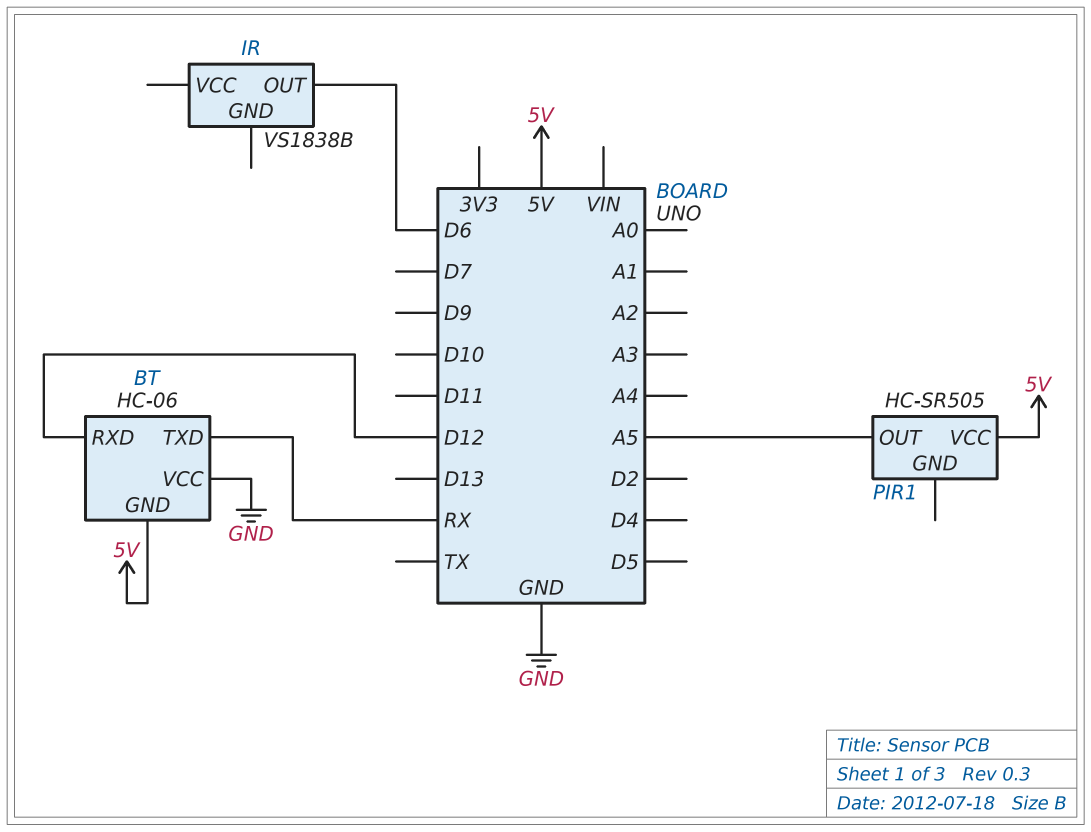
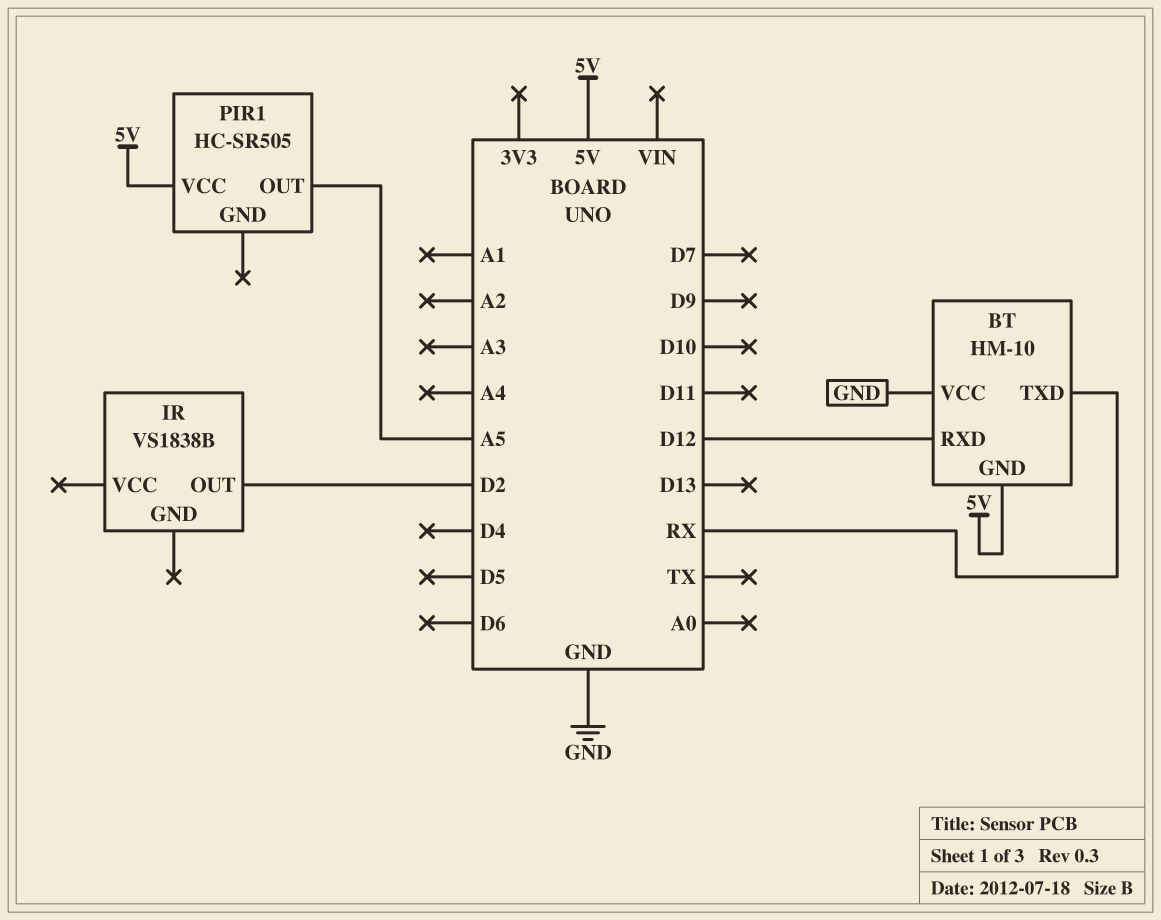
BT: HC-06 -> HM-10
IR pin OUT: D6 -> D2

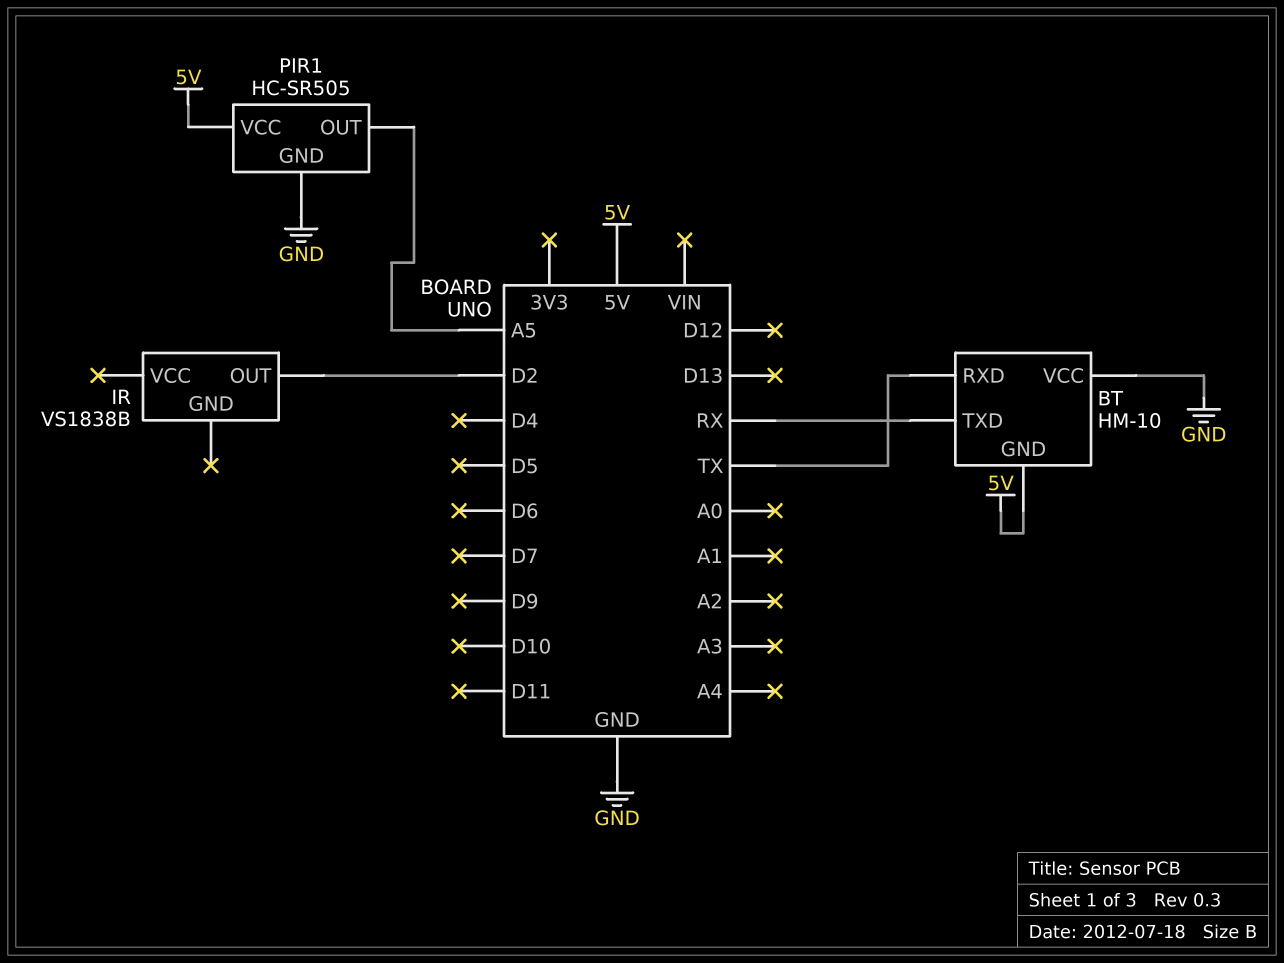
BT pin RXD: D12 -> TX
PIR1 pin GND: none -> GND

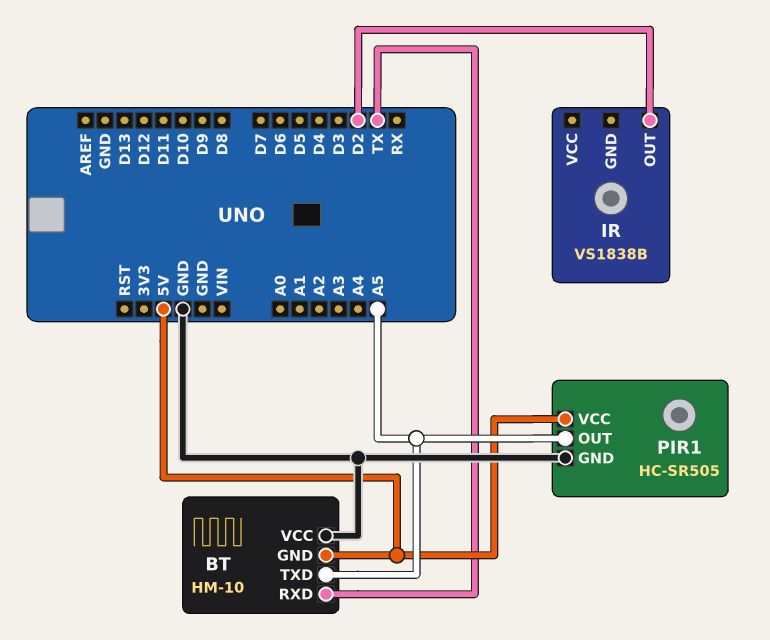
BT pin TXD: RX -> A5

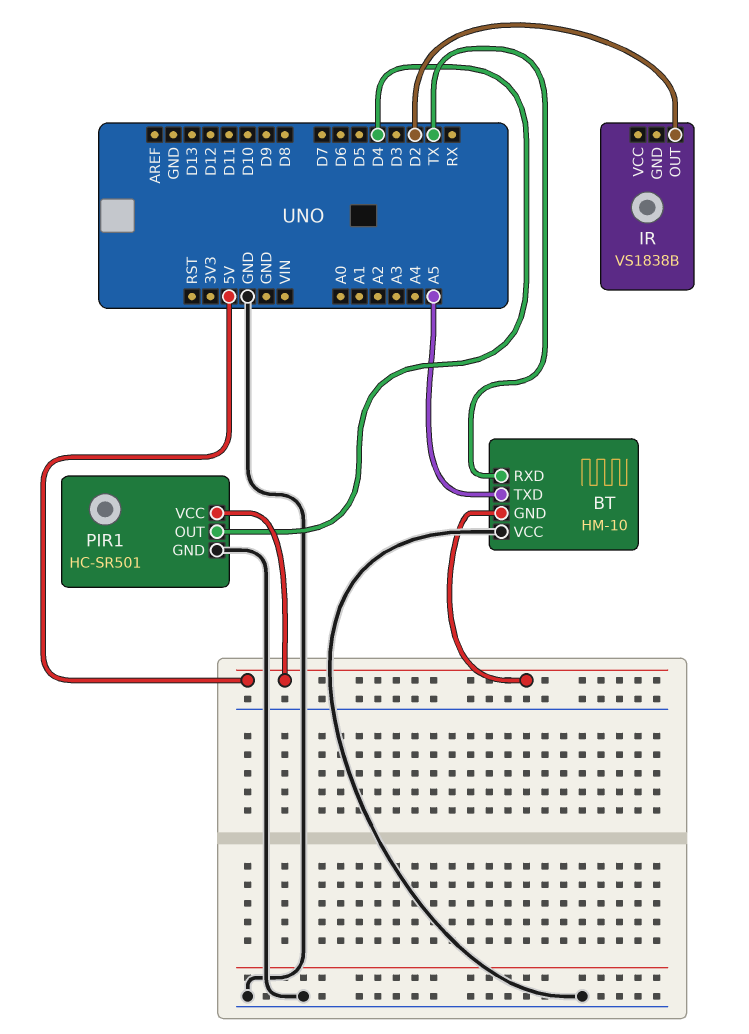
PIR1: HC-SR505 -> HC-SR501
PIR1 pin OUT: A5 -> D4

